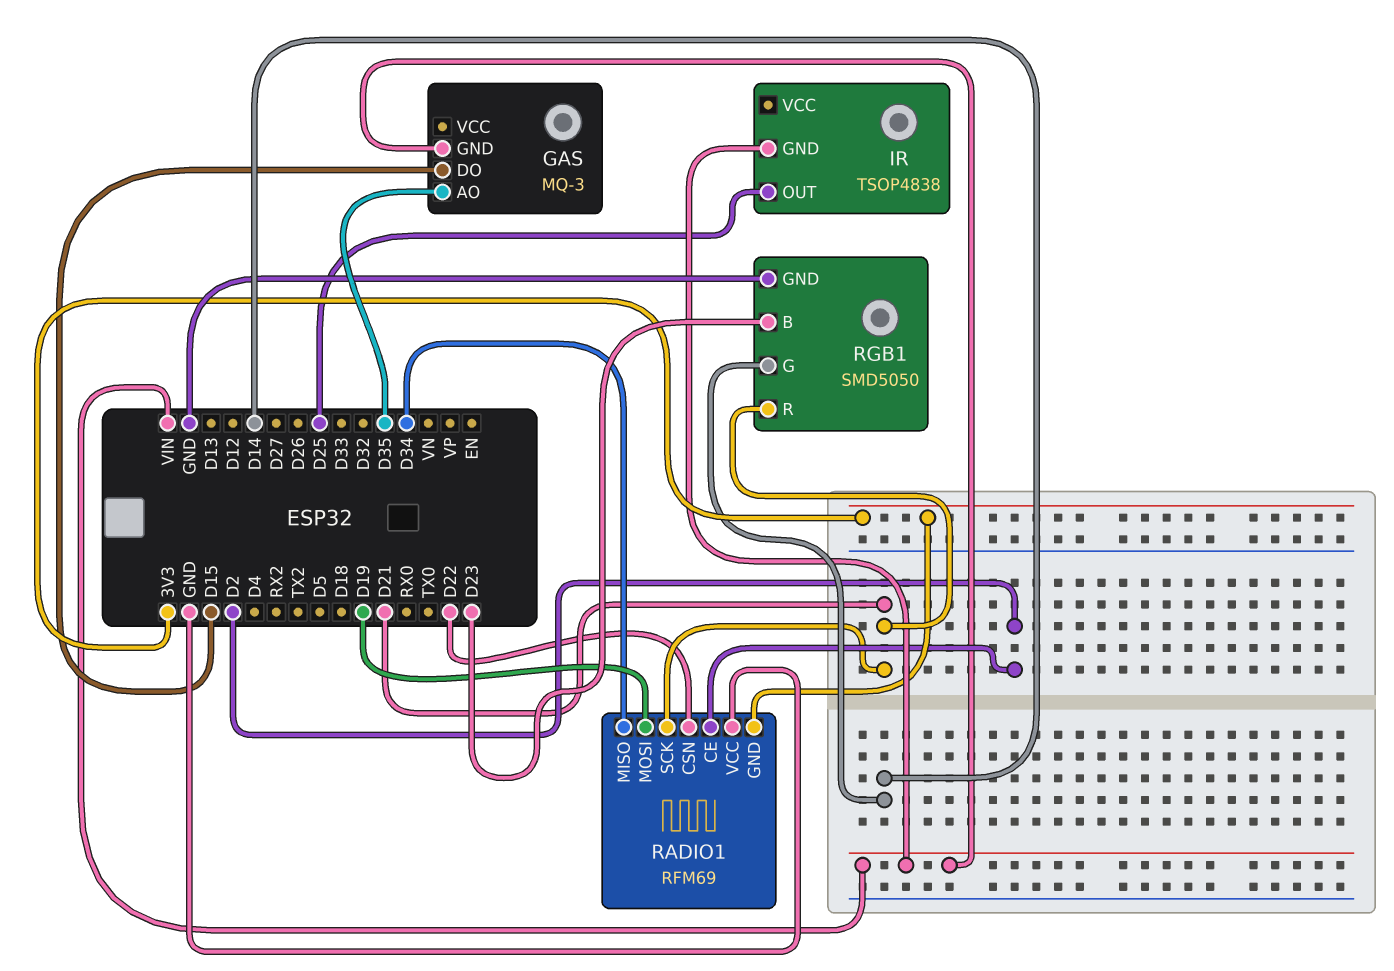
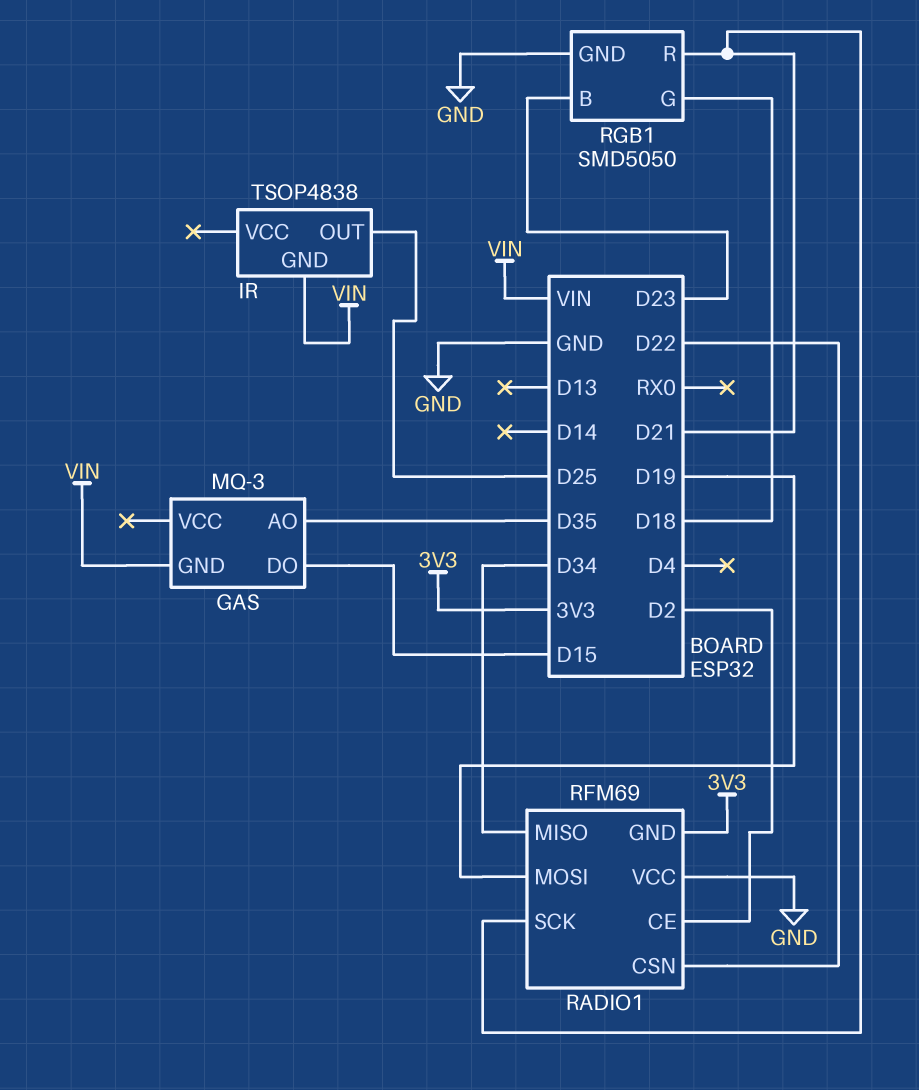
RGB1 pin G: D14 -> D18

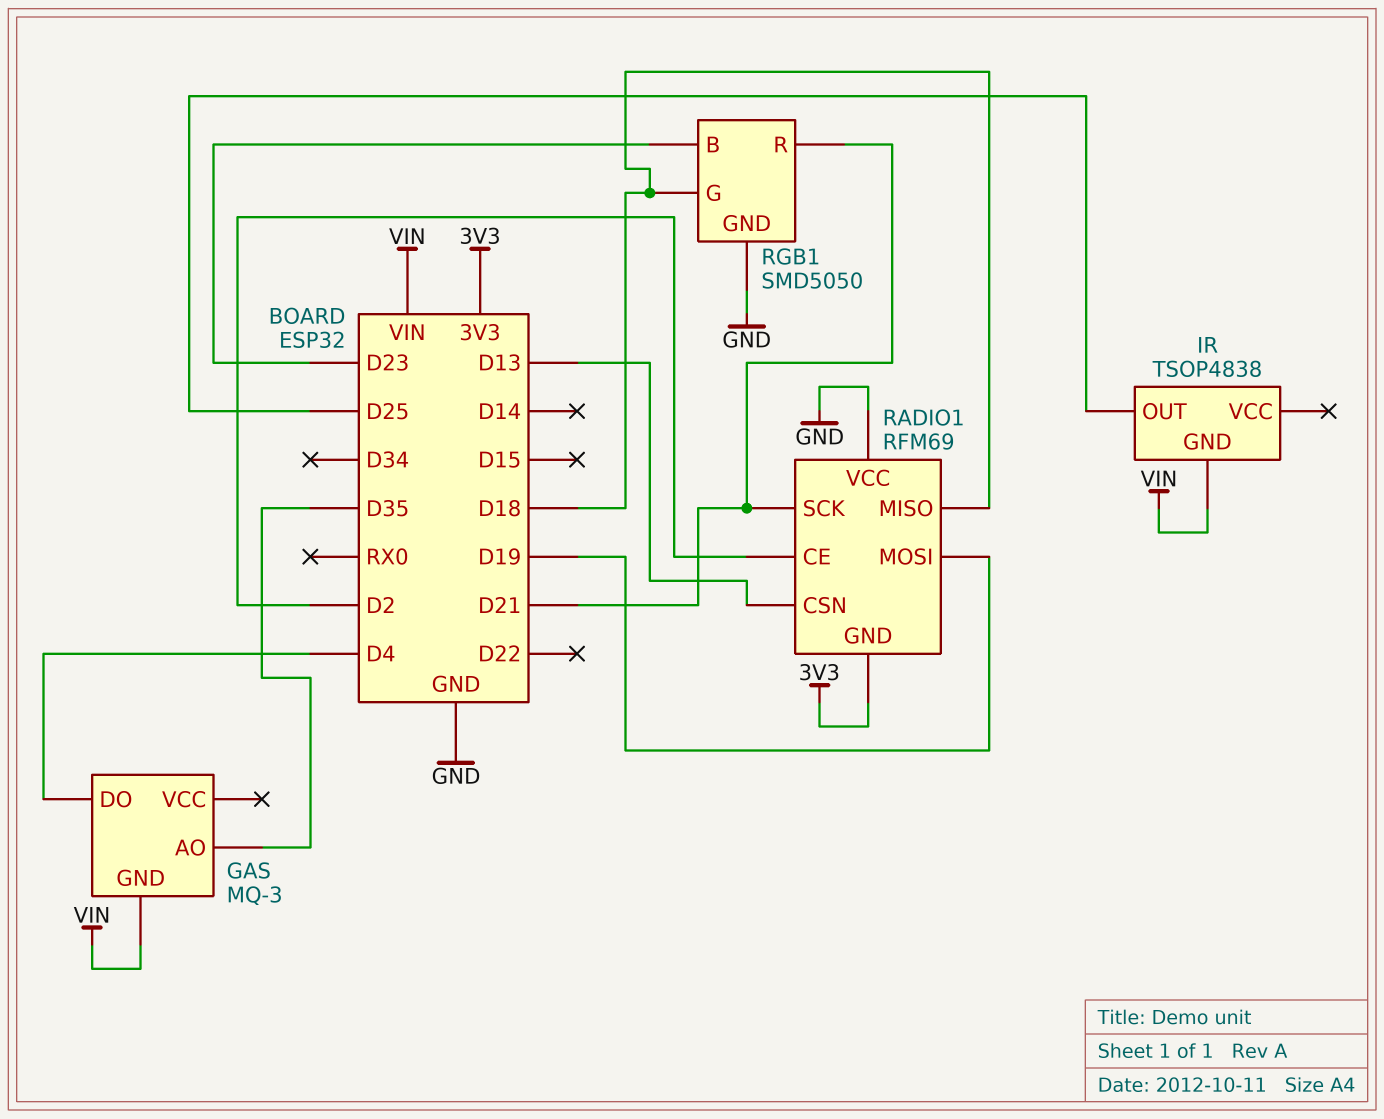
GAS pin DO: D15 -> D4
RADIO1 pin CSN: D22 -> D13
RADIO1 pin MISO: D34 -> D18

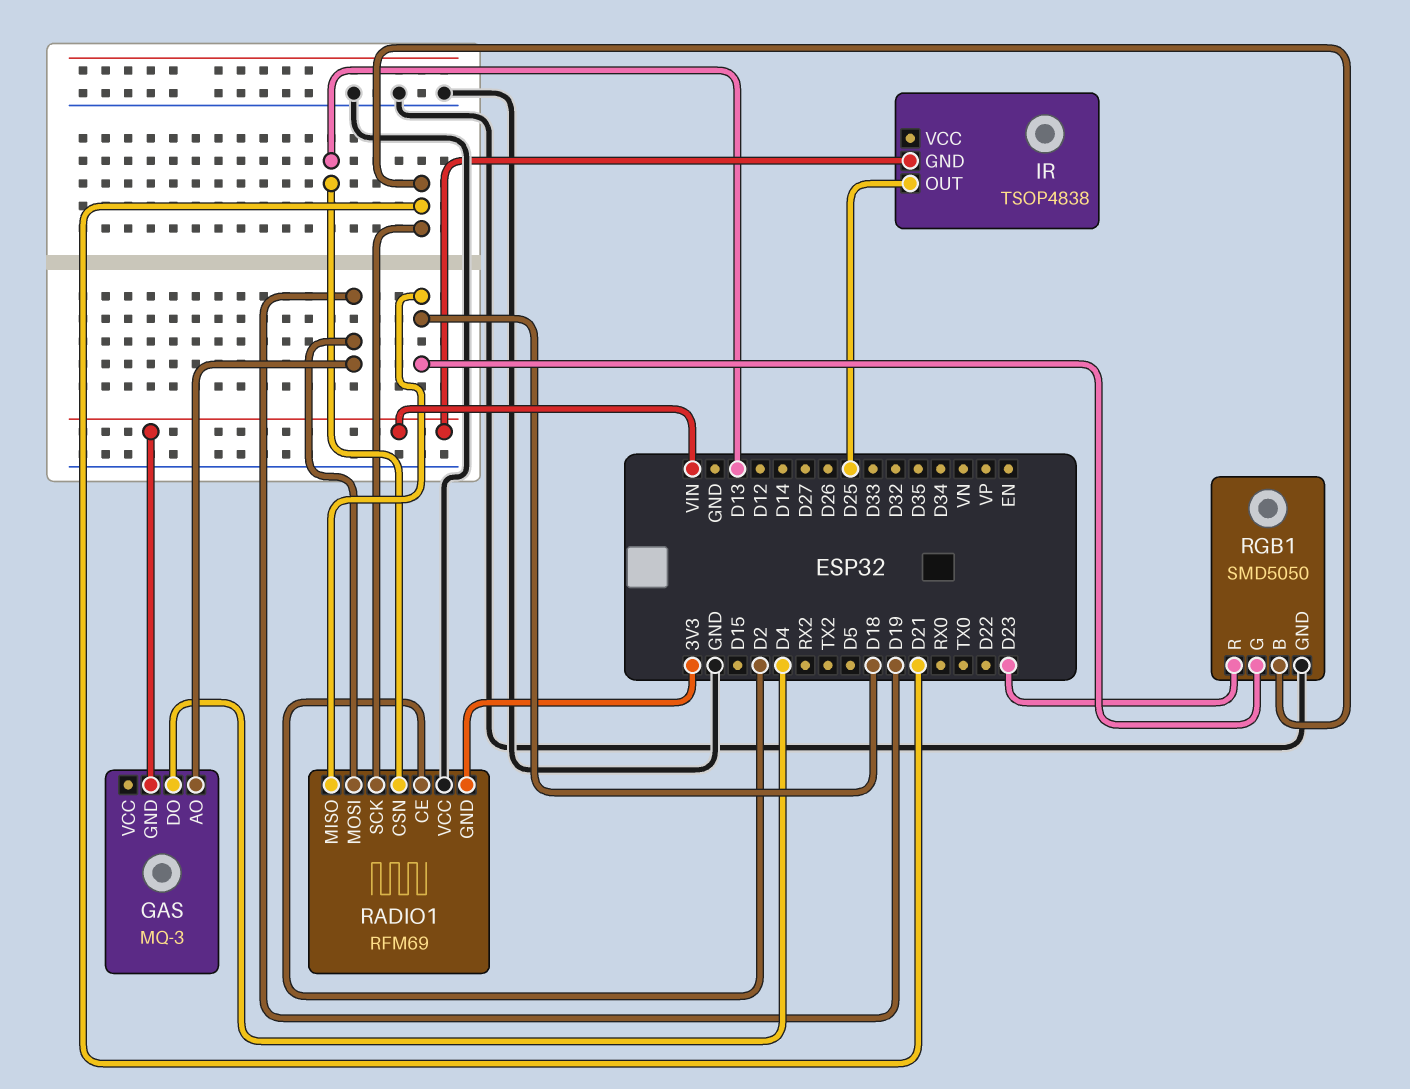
GAS pin AO: D35 -> D19
RGB1 pin B: D23 -> D21
RGB1 pin R: D21 -> D23

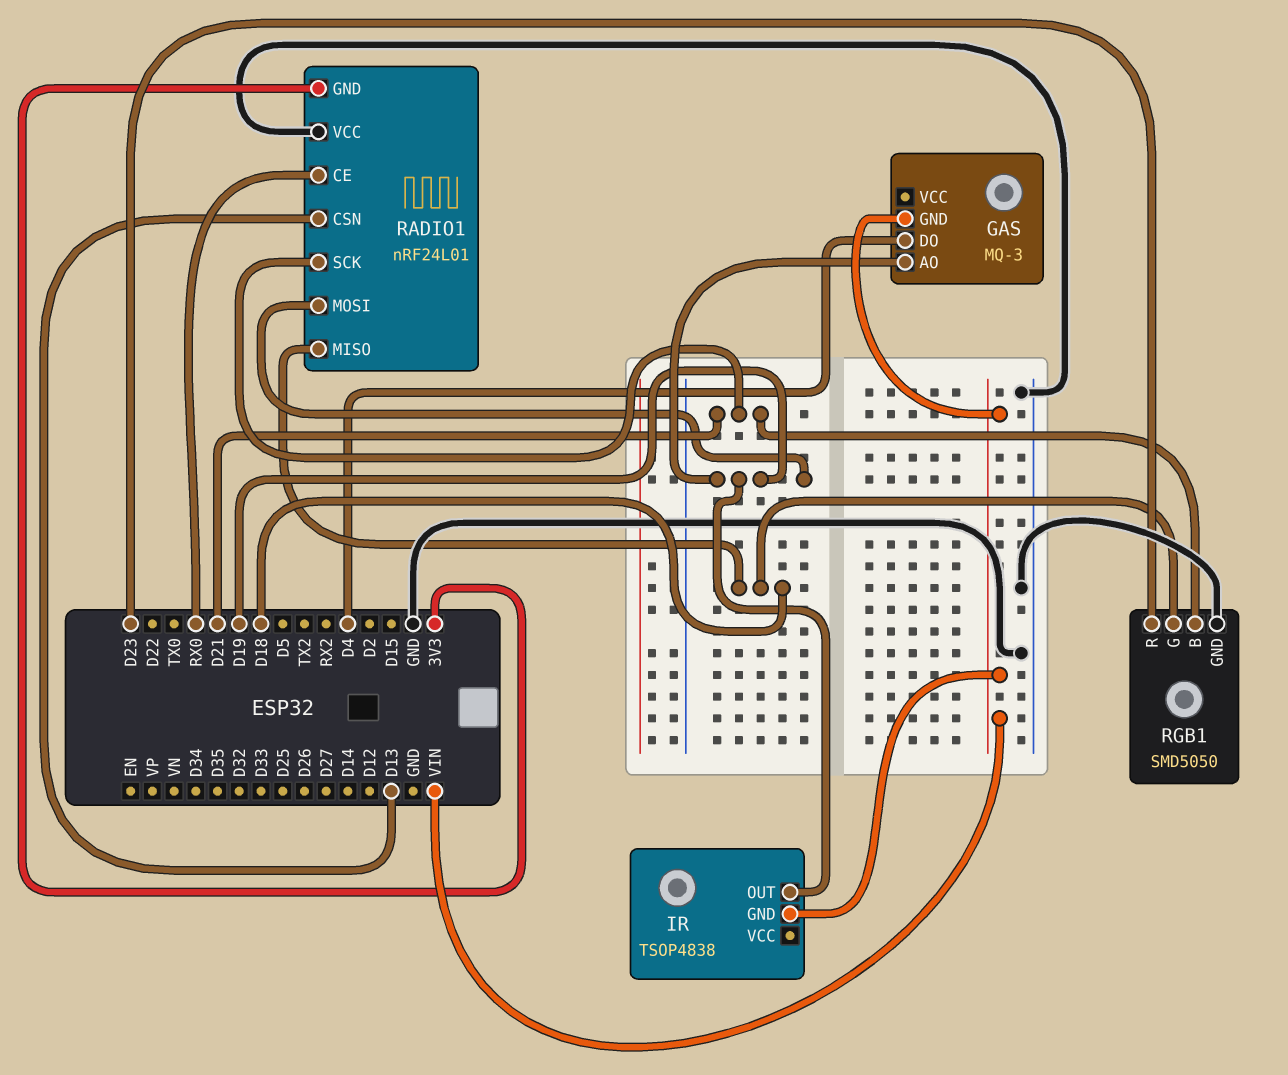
IR pin OUT: D25 -> D19
RADIO1: RFM69 -> nRF24L01
RADIO1 pin CE: D2 -> RX0

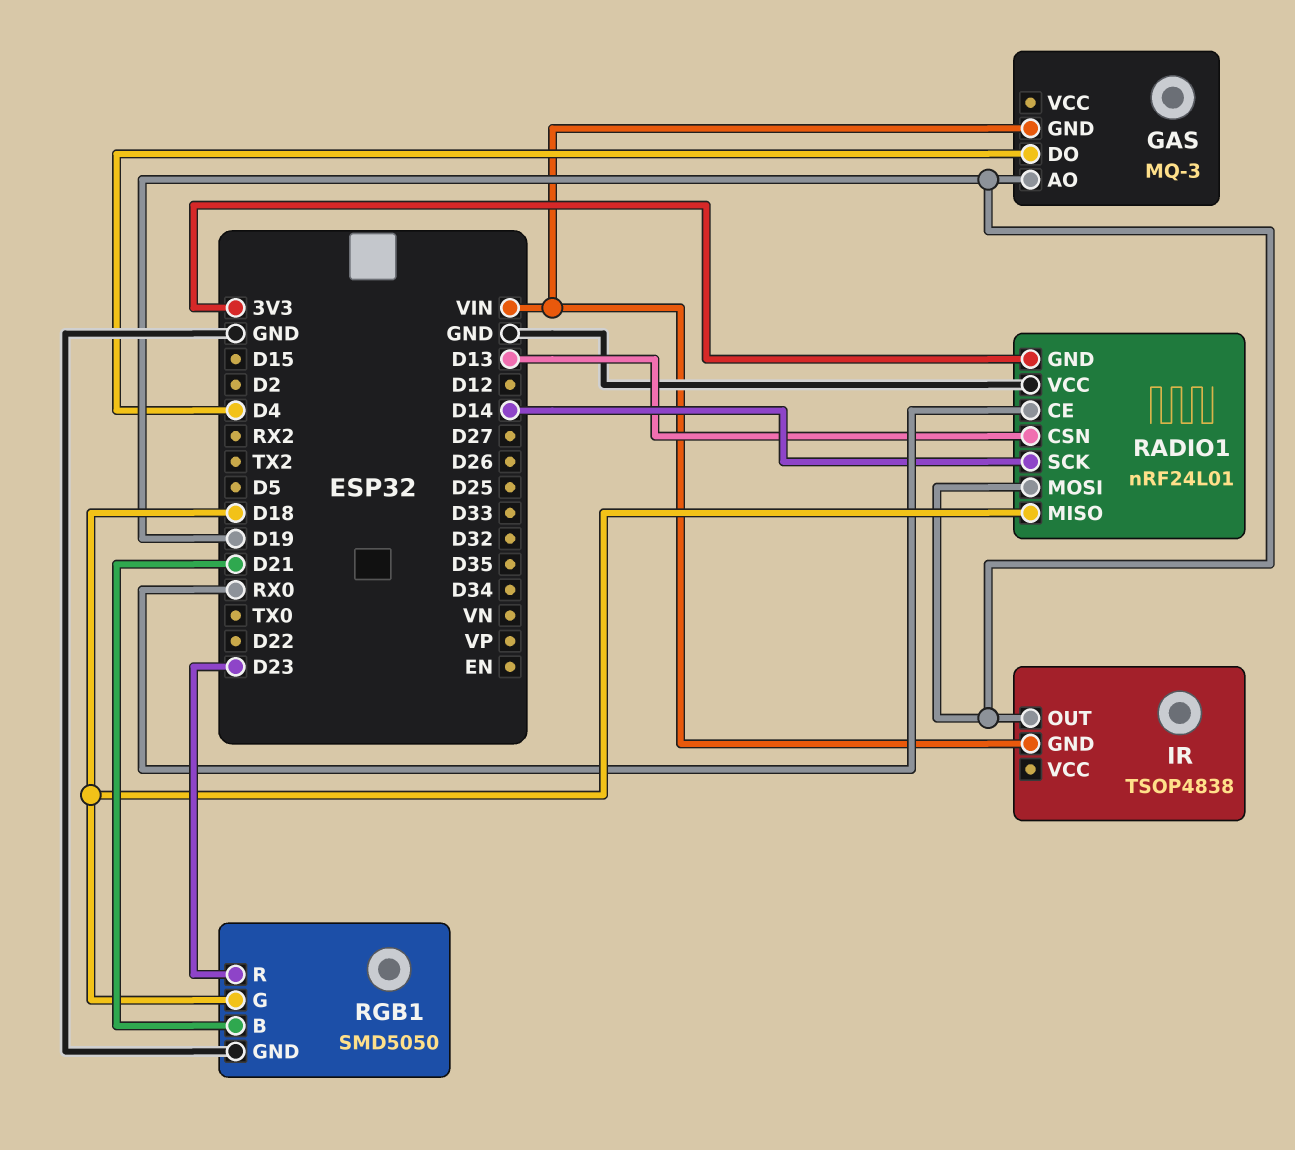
RADIO1 pin SCK: D21 -> D14

